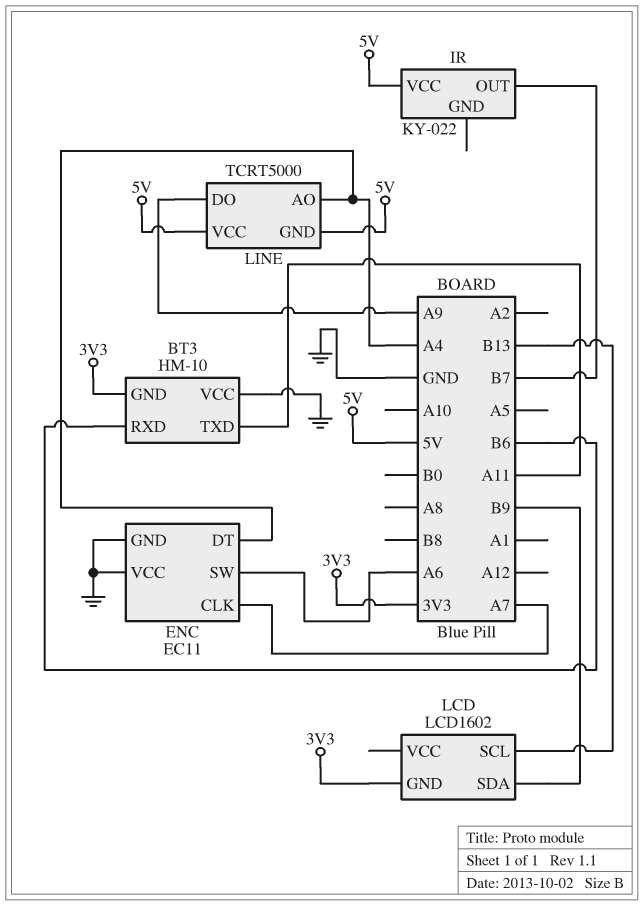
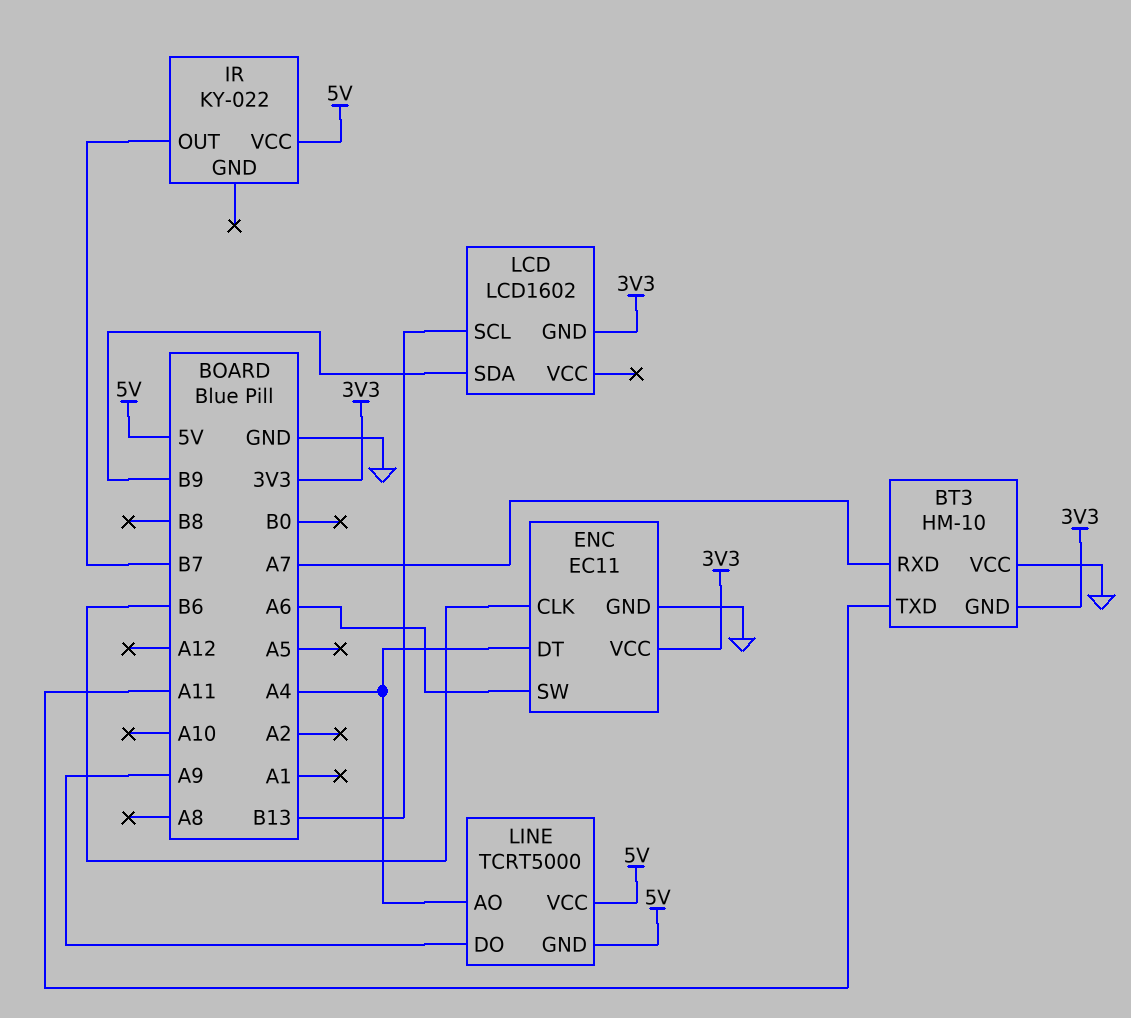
BT3 pin RXD: B6 -> A7
ENC pin CLK: A7 -> B6
ENC pin VCC: GND -> 3V3

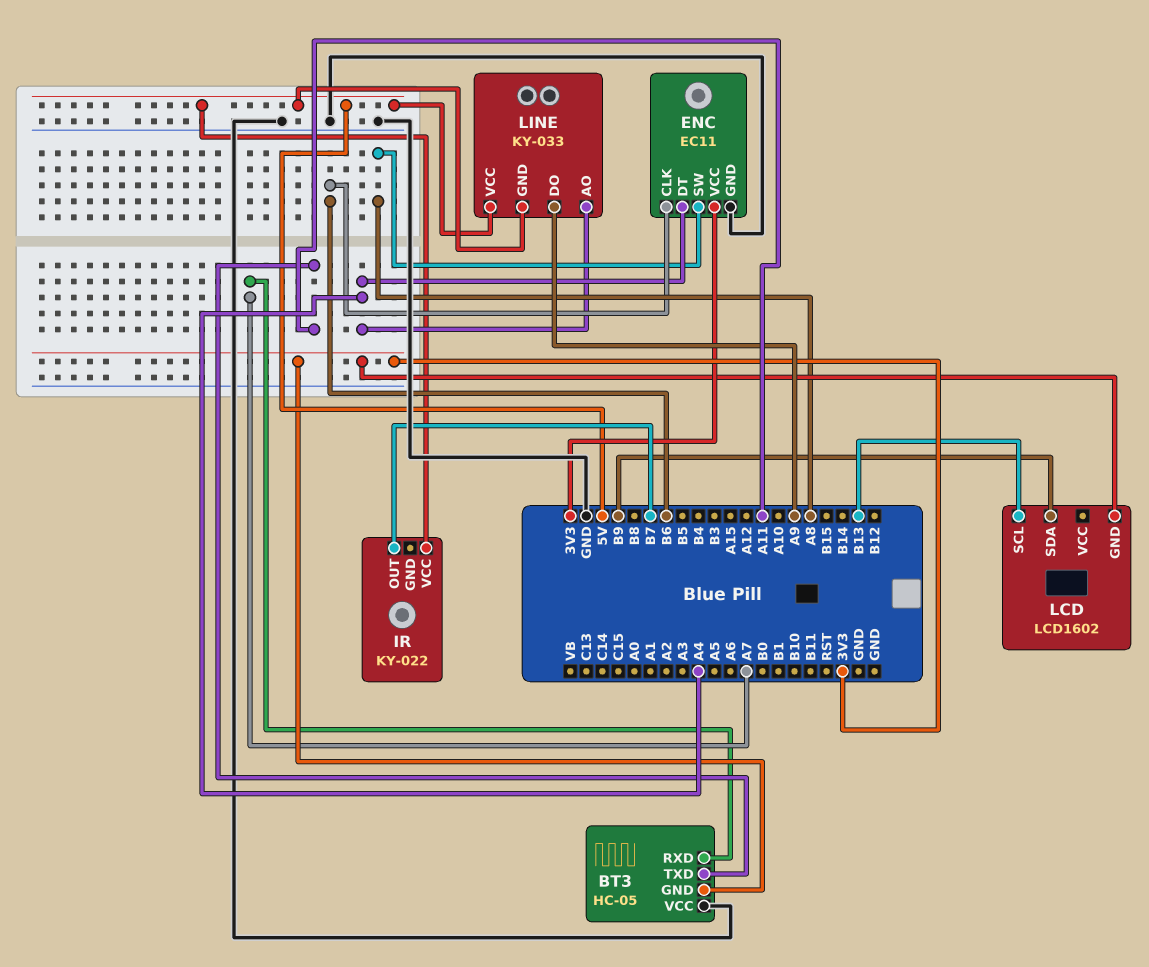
BT3: HM-10 -> HC-05
ENC pin SW: A6 -> A8
LINE: TCRT5000 -> KY-033

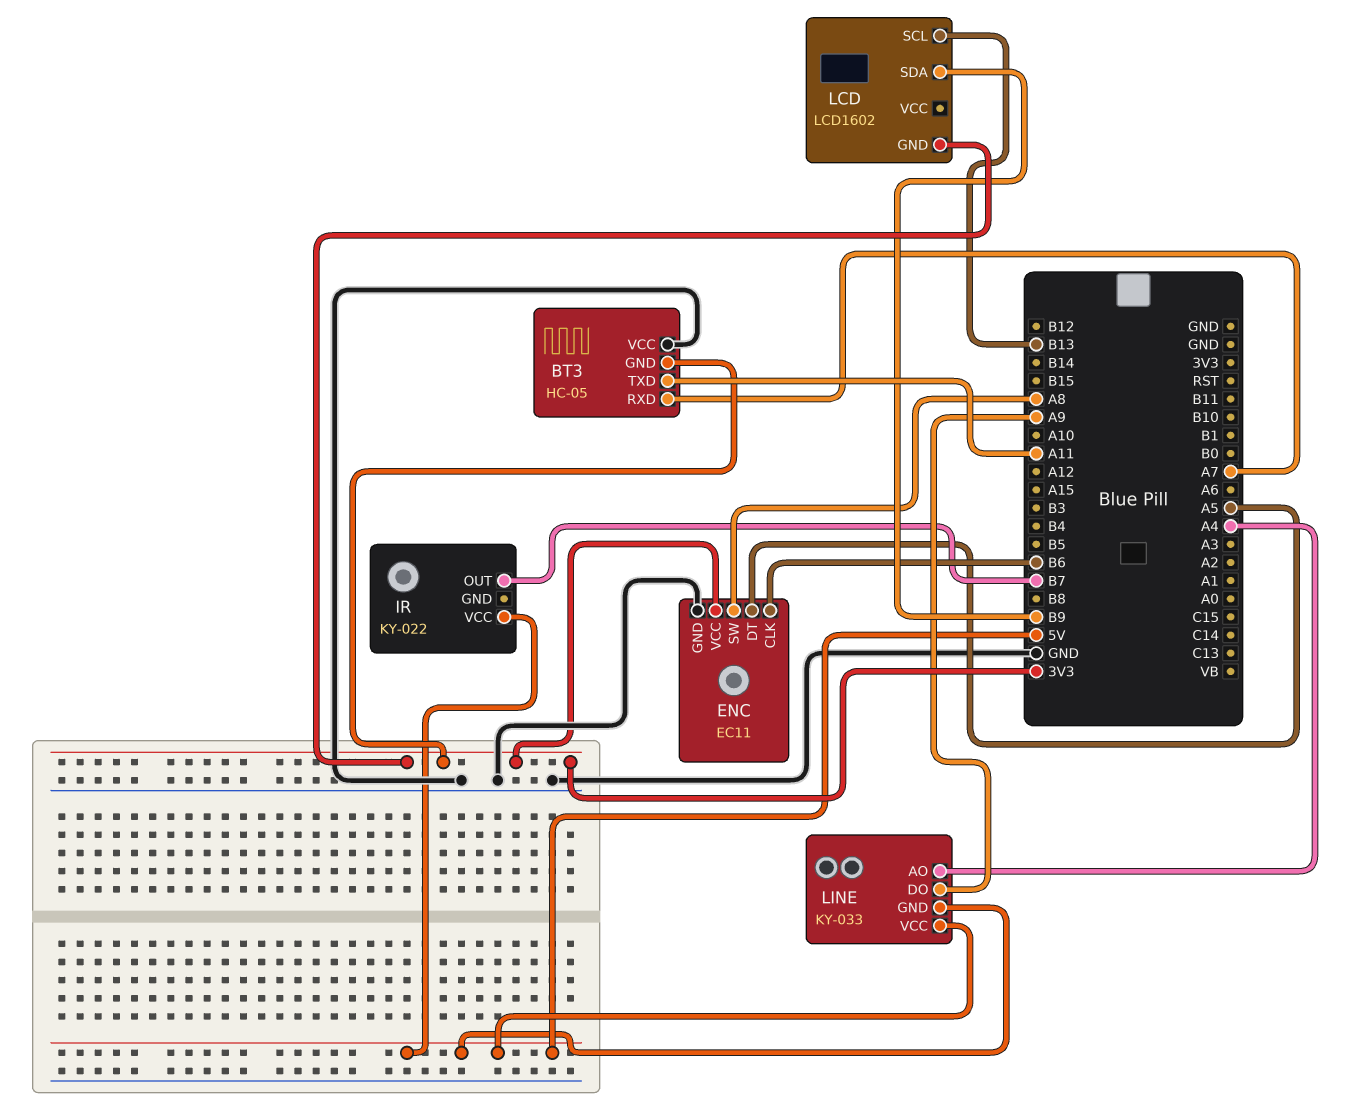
ENC pin DT: A4 -> A5

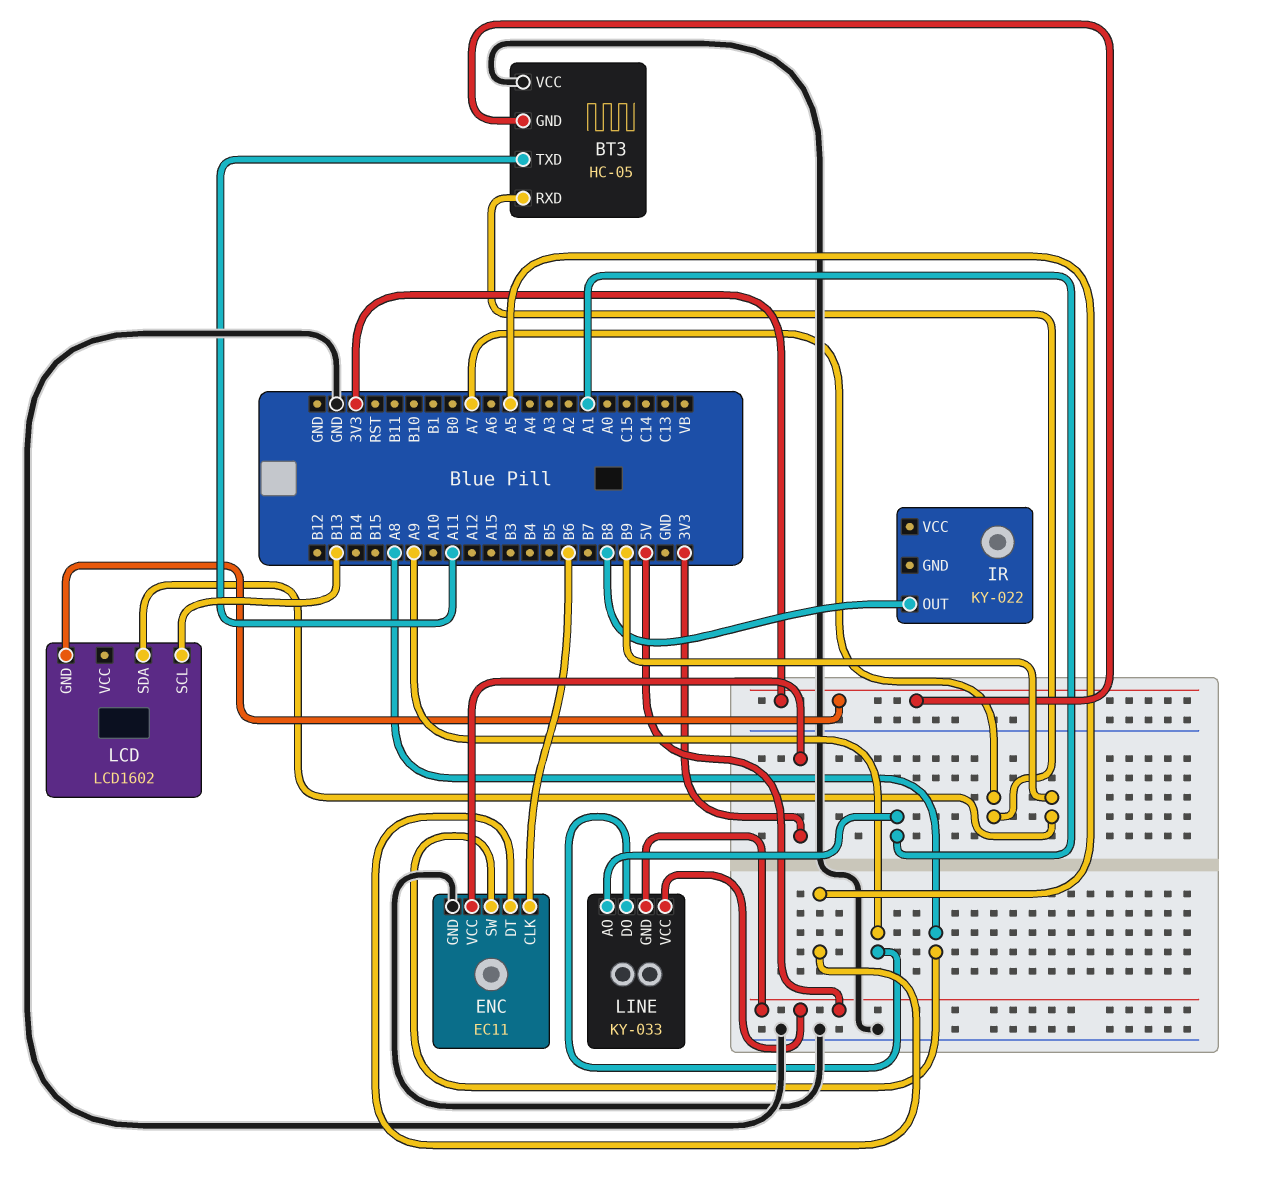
IR pin OUT: B7 -> B8
IR pin VCC: 5V -> none
LINE pin AO: A4 -> A1

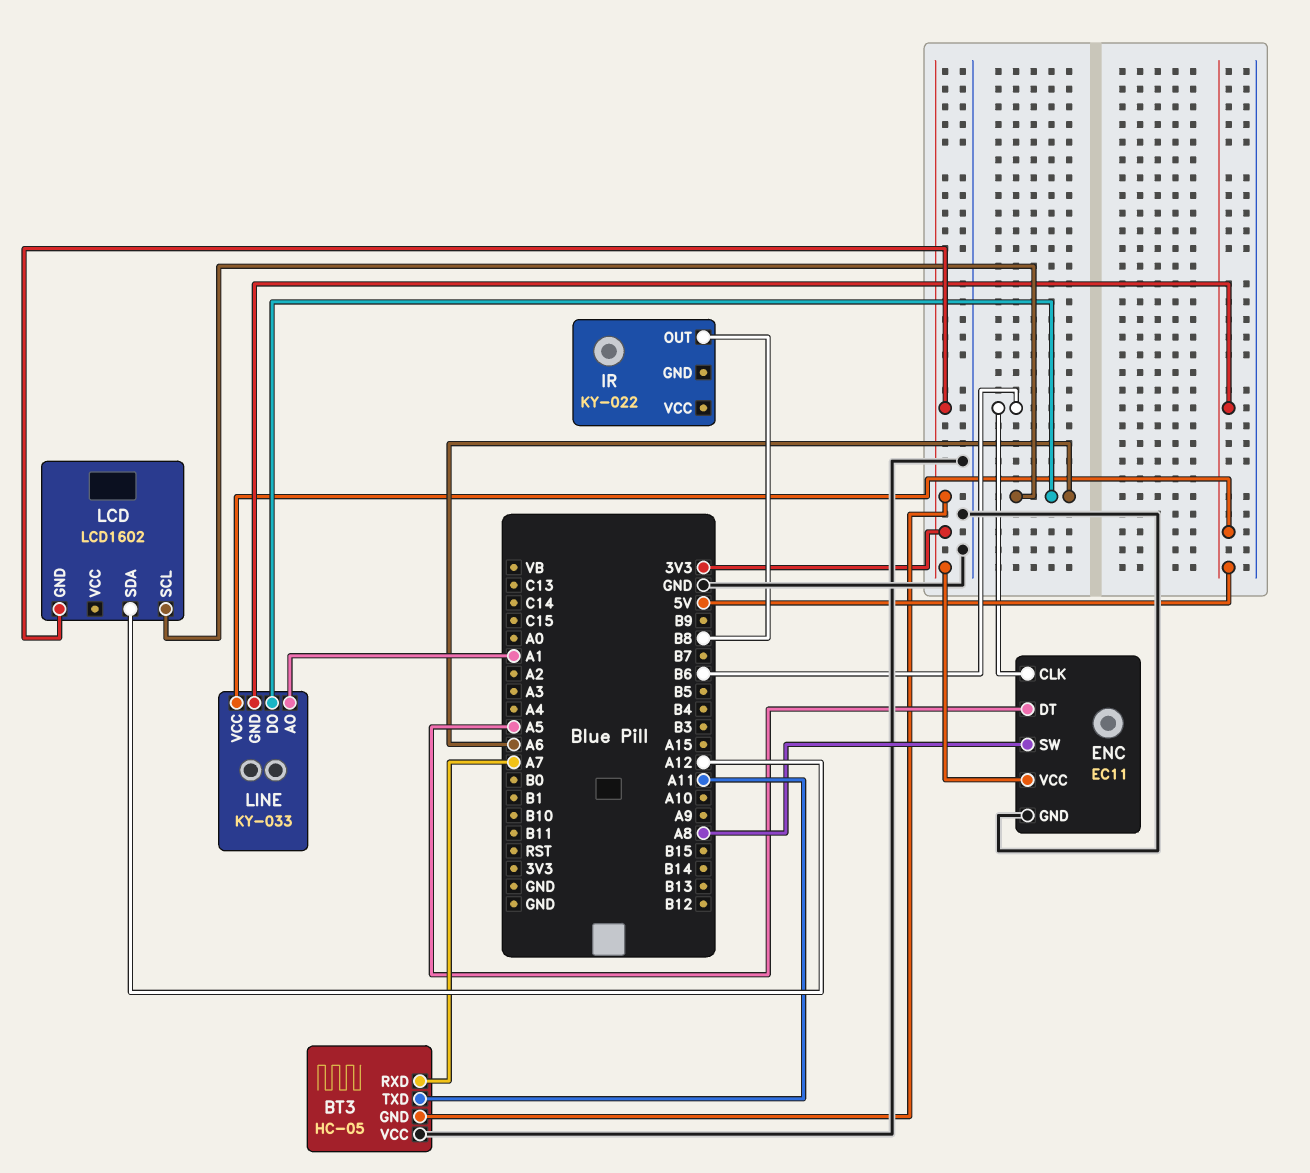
LCD pin SCL: B13 -> A6
LCD pin SDA: B9 -> A12
LINE pin DO: A9 -> A6

